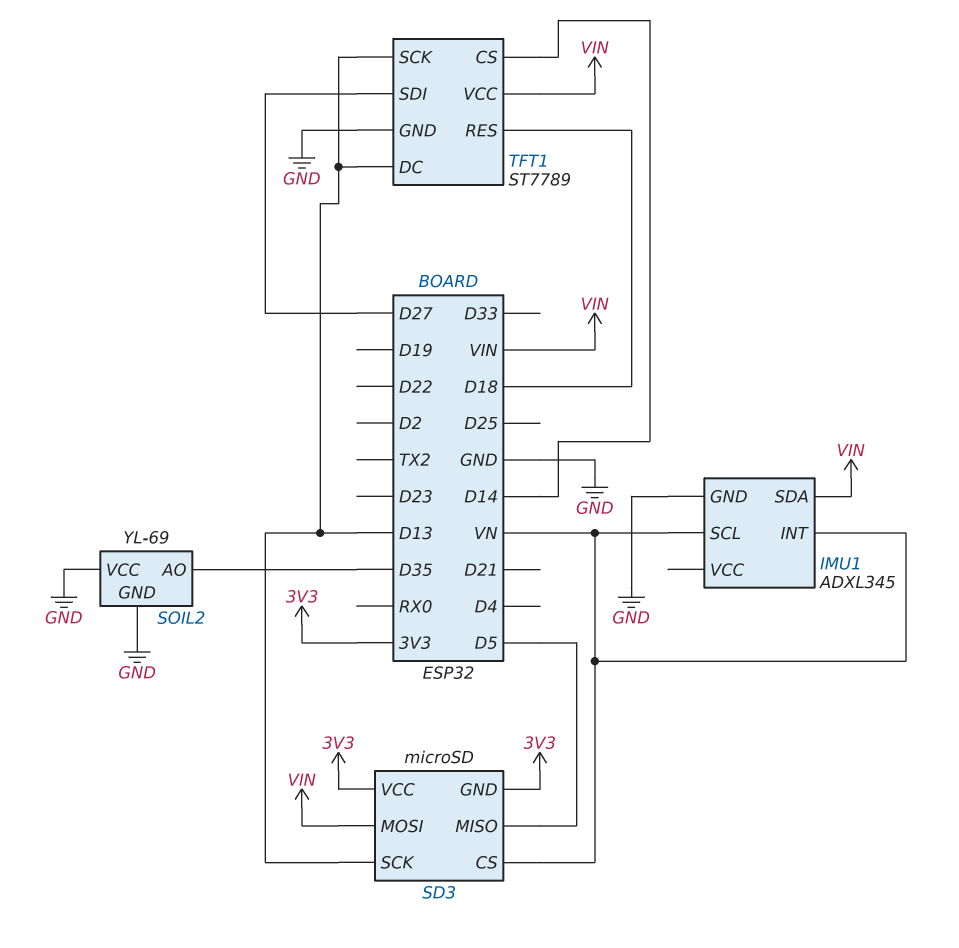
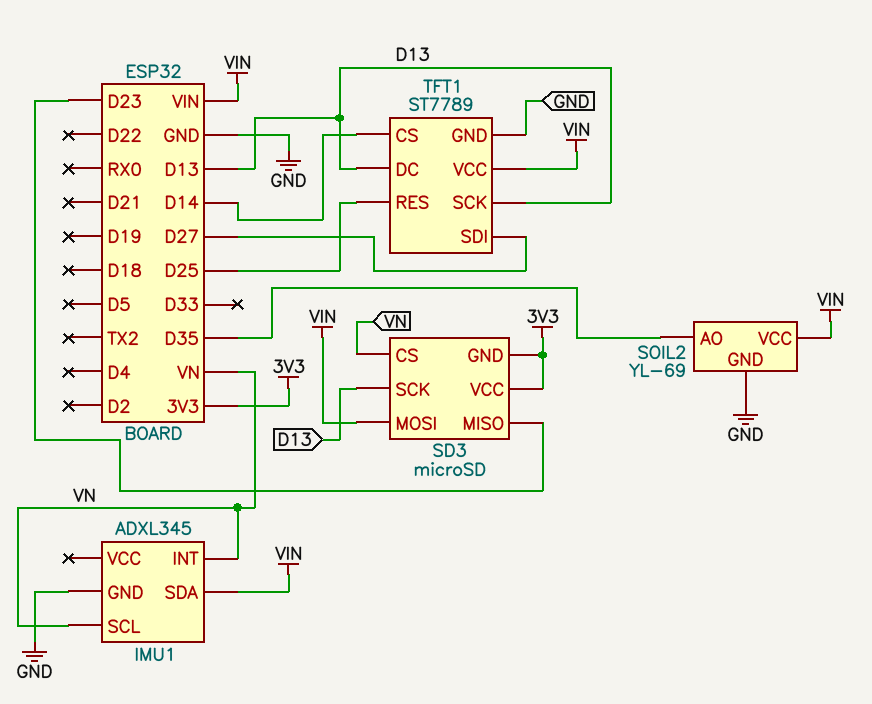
SD3 pin MISO: D5 -> D23
SOIL2 pin VCC: GND -> VIN
TFT1 pin RES: D18 -> D25

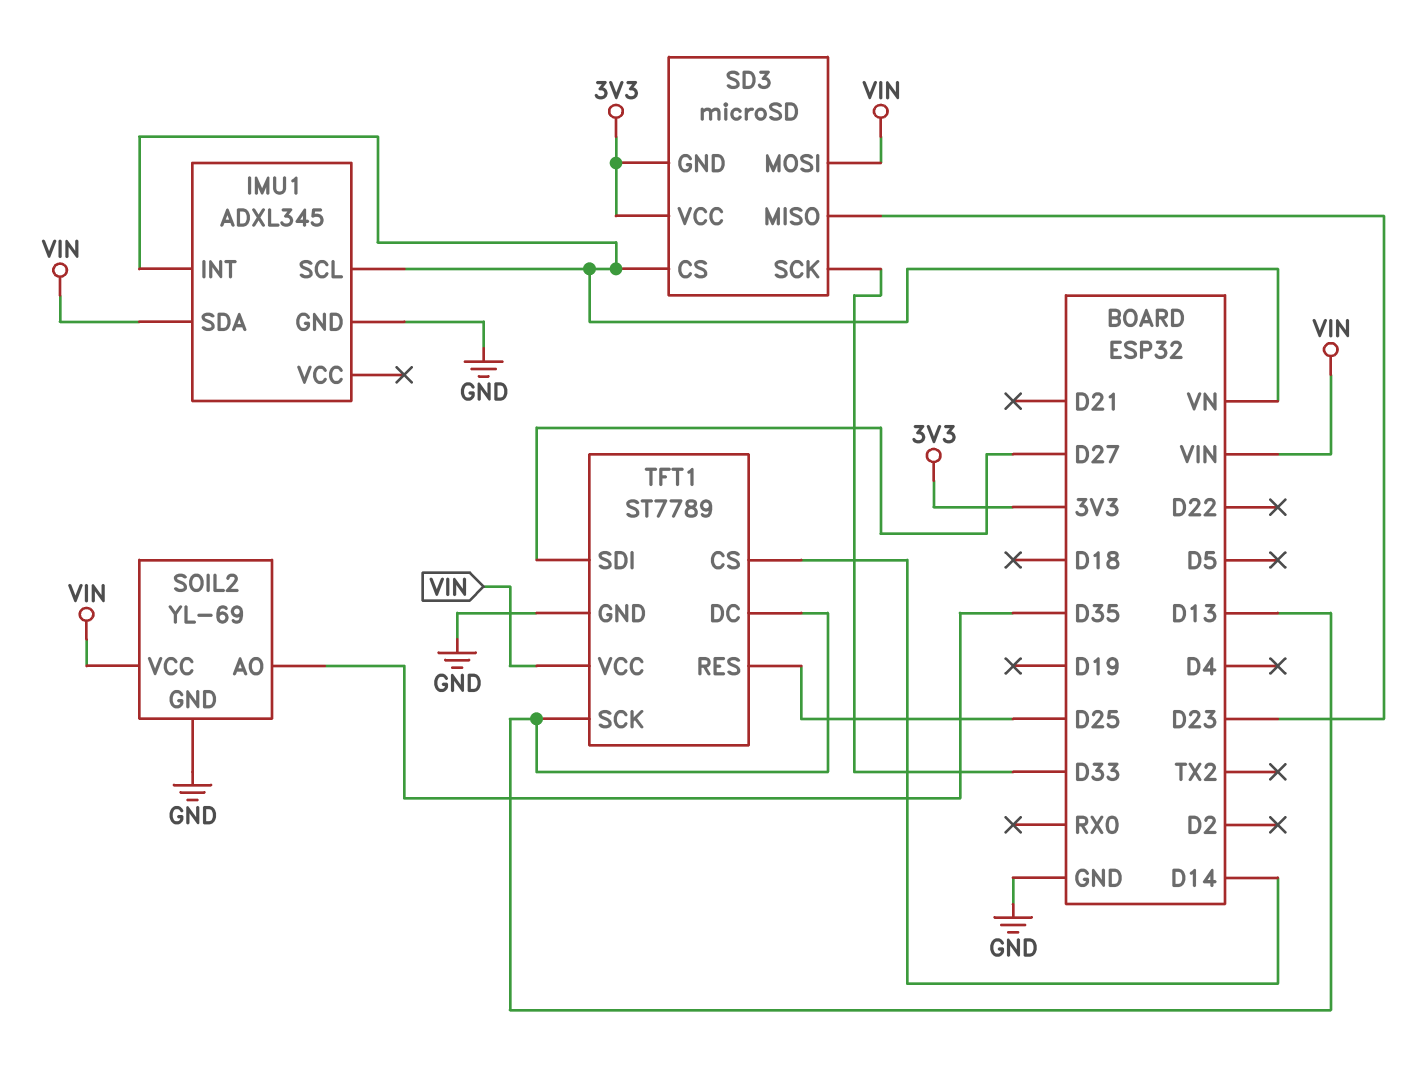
SD3 pin SCK: D13 -> D33

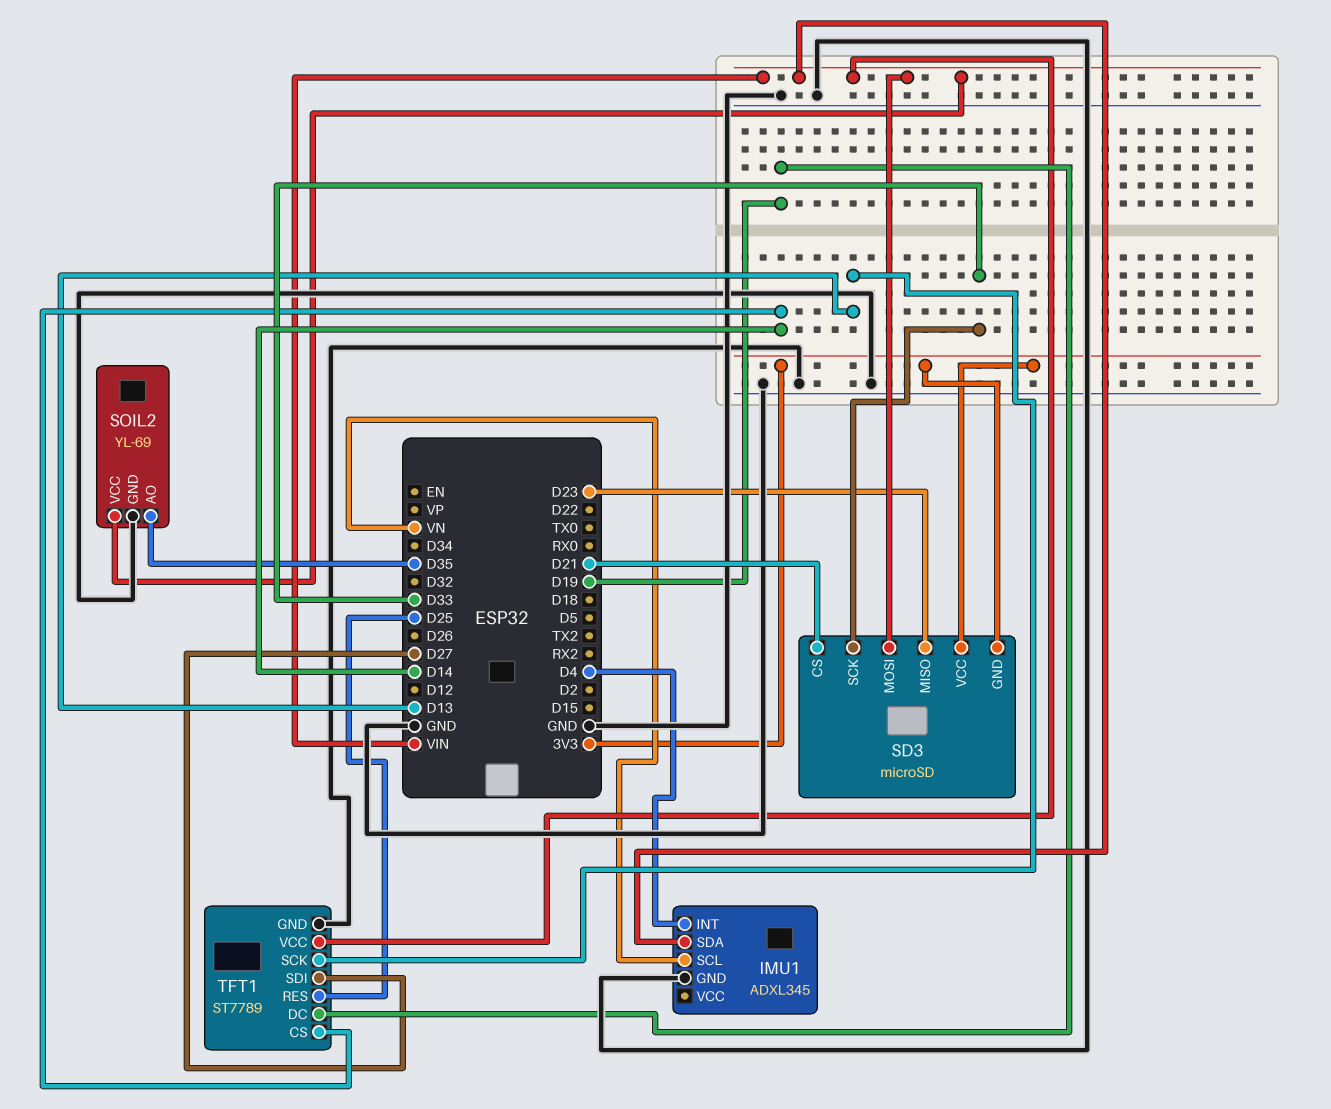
IMU1 pin INT: VN -> D4
SD3 pin CS: VN -> D21
TFT1 pin DC: D13 -> D19

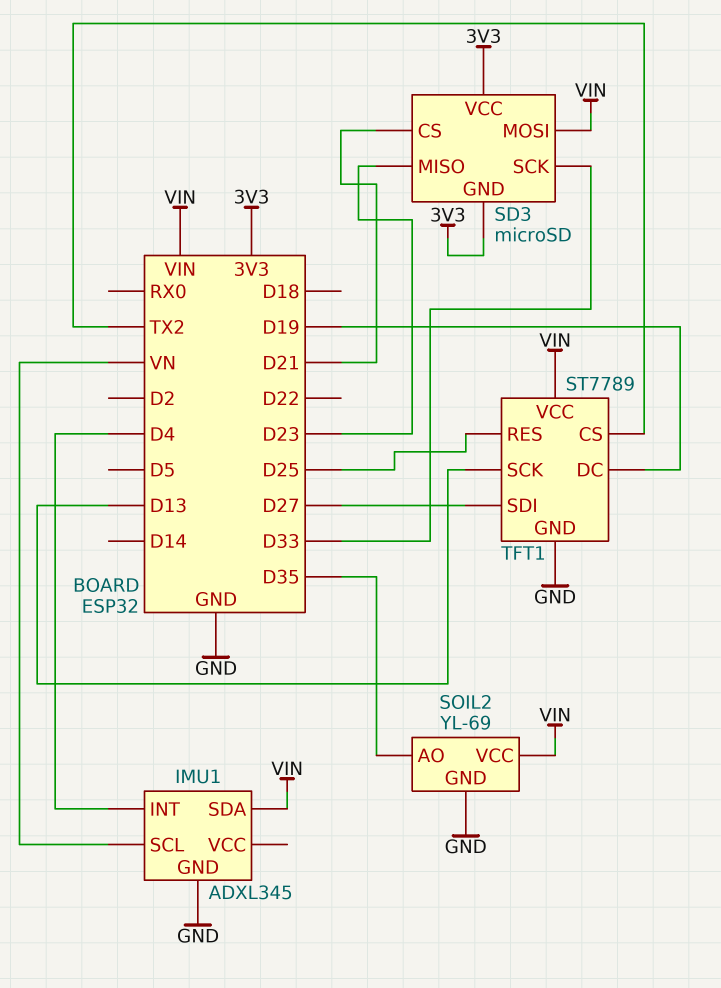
TFT1 pin CS: D14 -> TX2

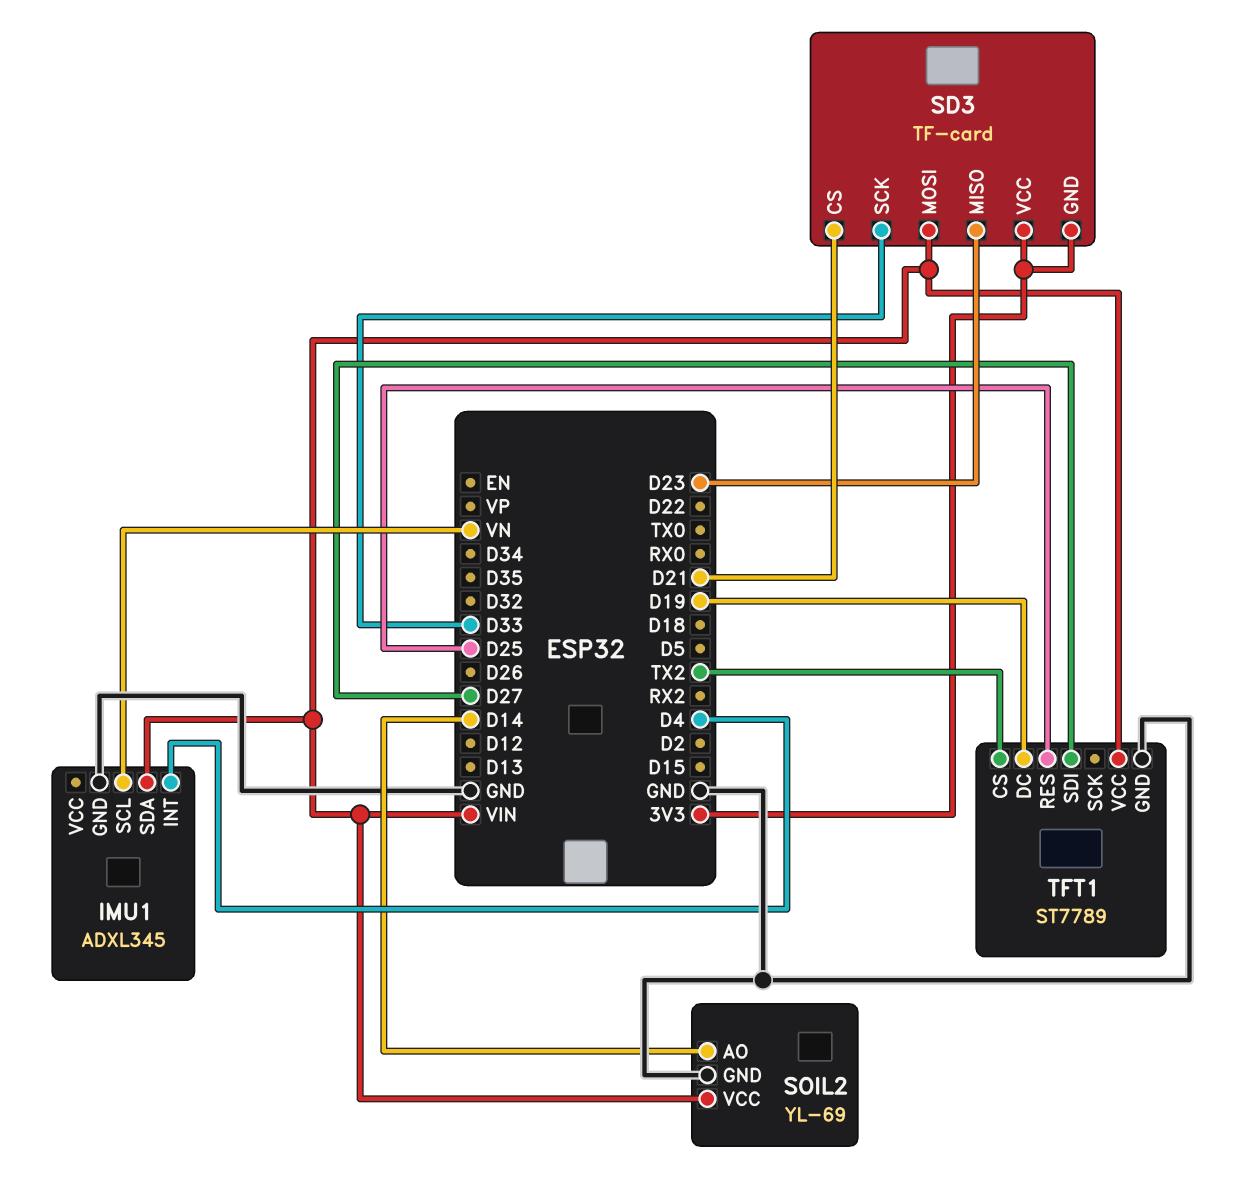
SD3: microSD -> TF-card
SOIL2 pin AO: D35 -> D14
TFT1 pin SCK: D13 -> none

